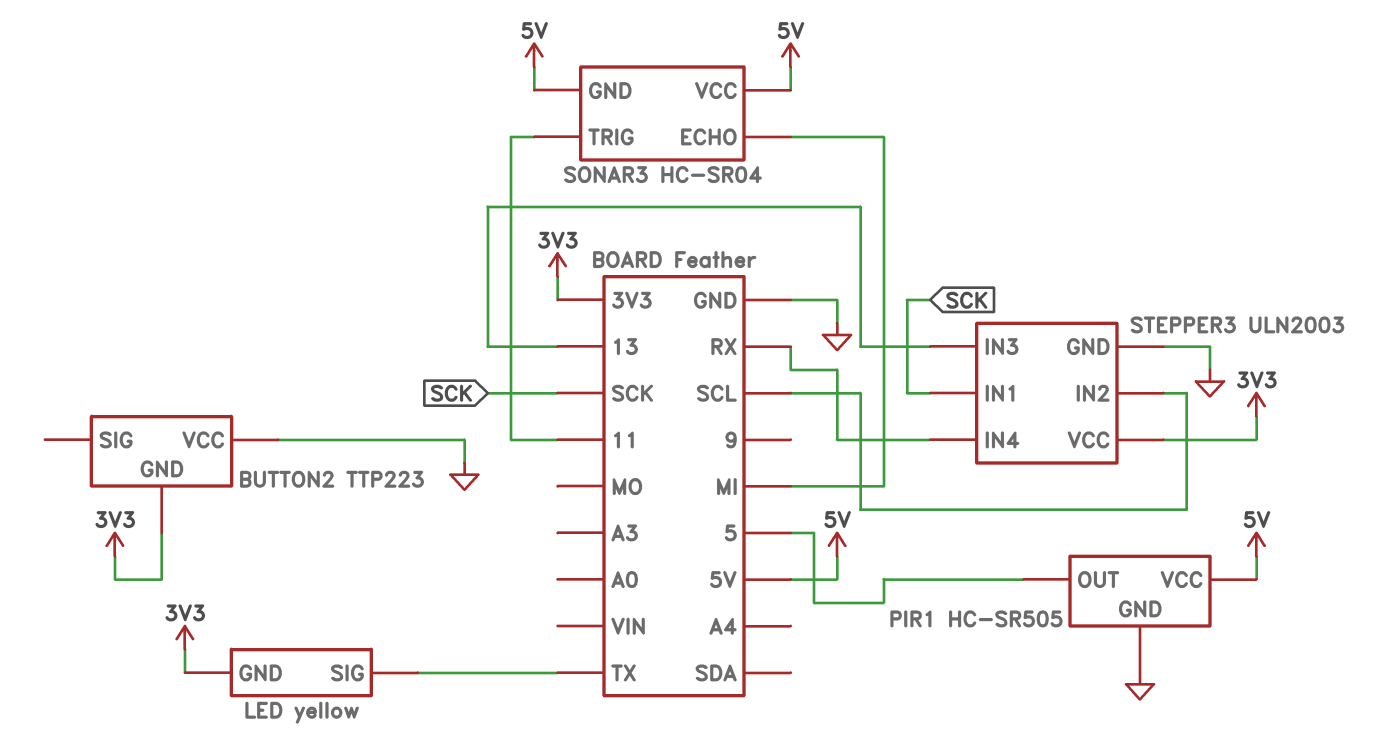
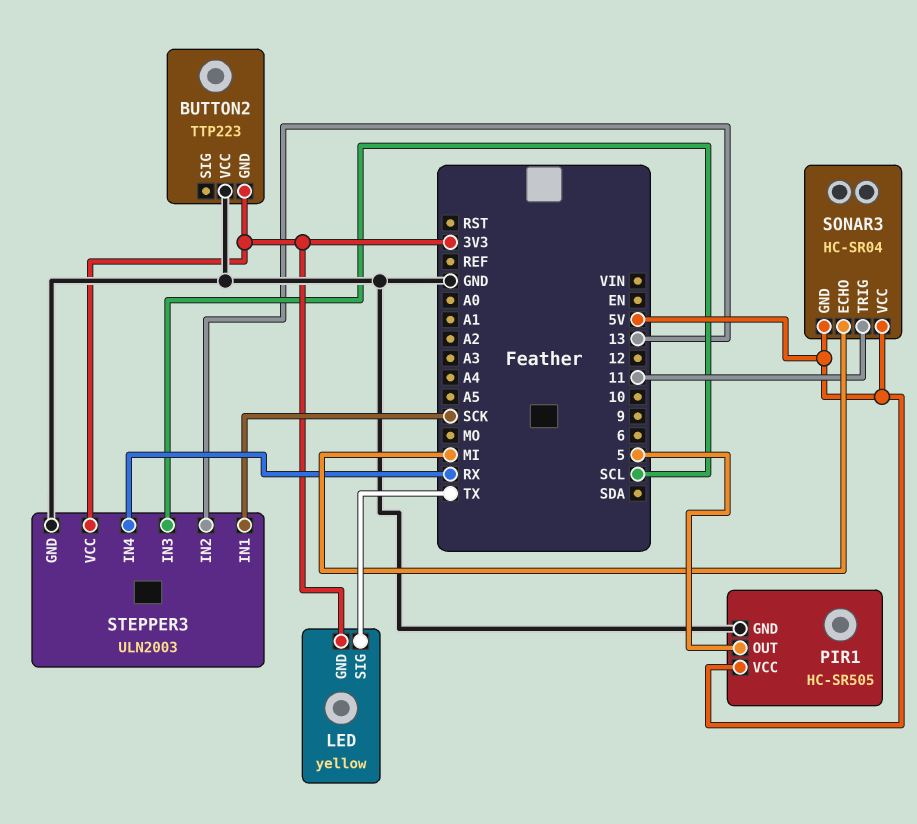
STEPPER3 pin IN2: SCL -> 13
STEPPER3 pin IN3: 13 -> SCL

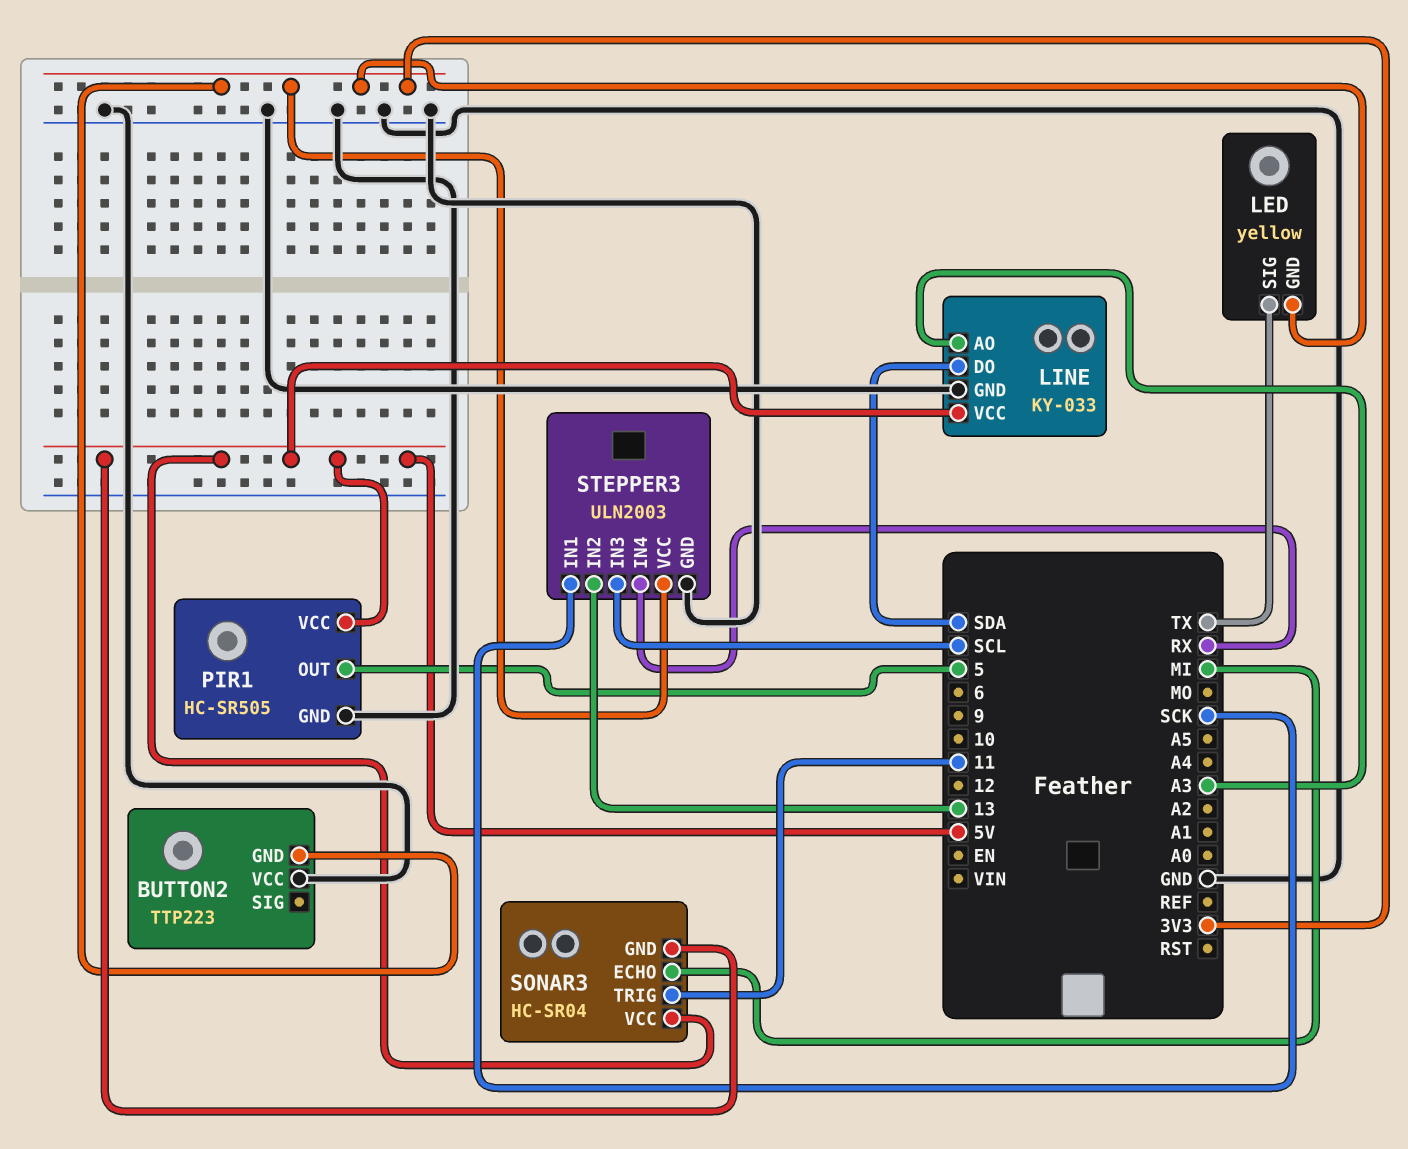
LINE: none -> KY-033
LINE pin AO: none -> A3
LINE pin DO: none -> SDA
LINE pin GND: none -> GND
LINE pin VCC: none -> 5V

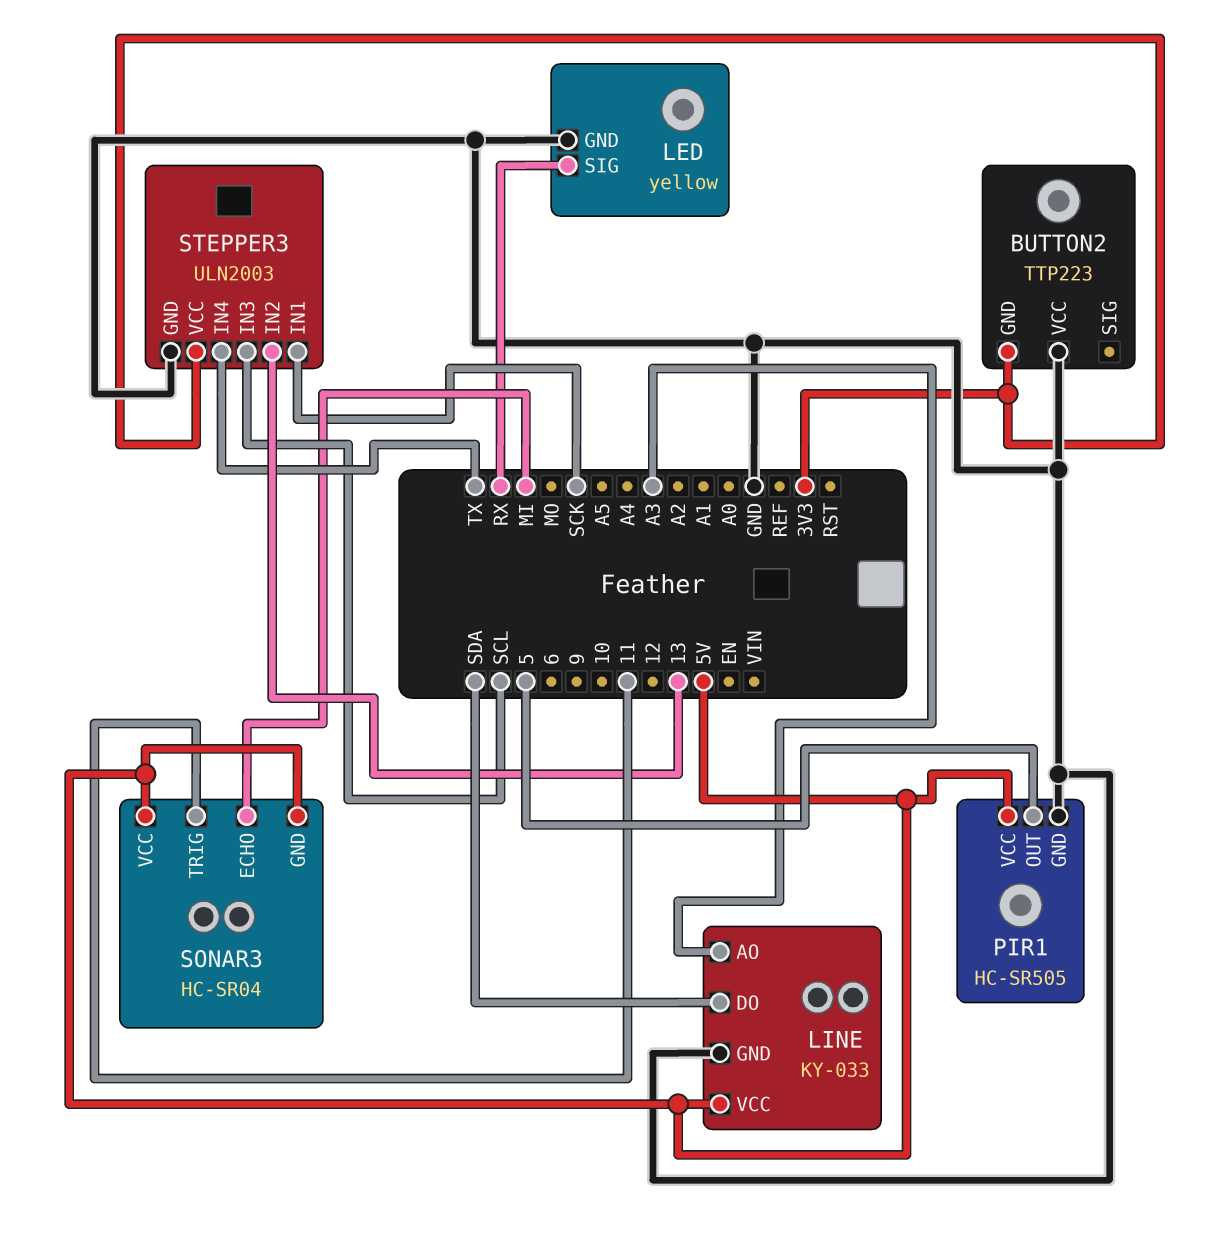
LED pin GND: 3V3 -> GND
LED pin SIG: TX -> RX
STEPPER3 pin IN4: RX -> TX

